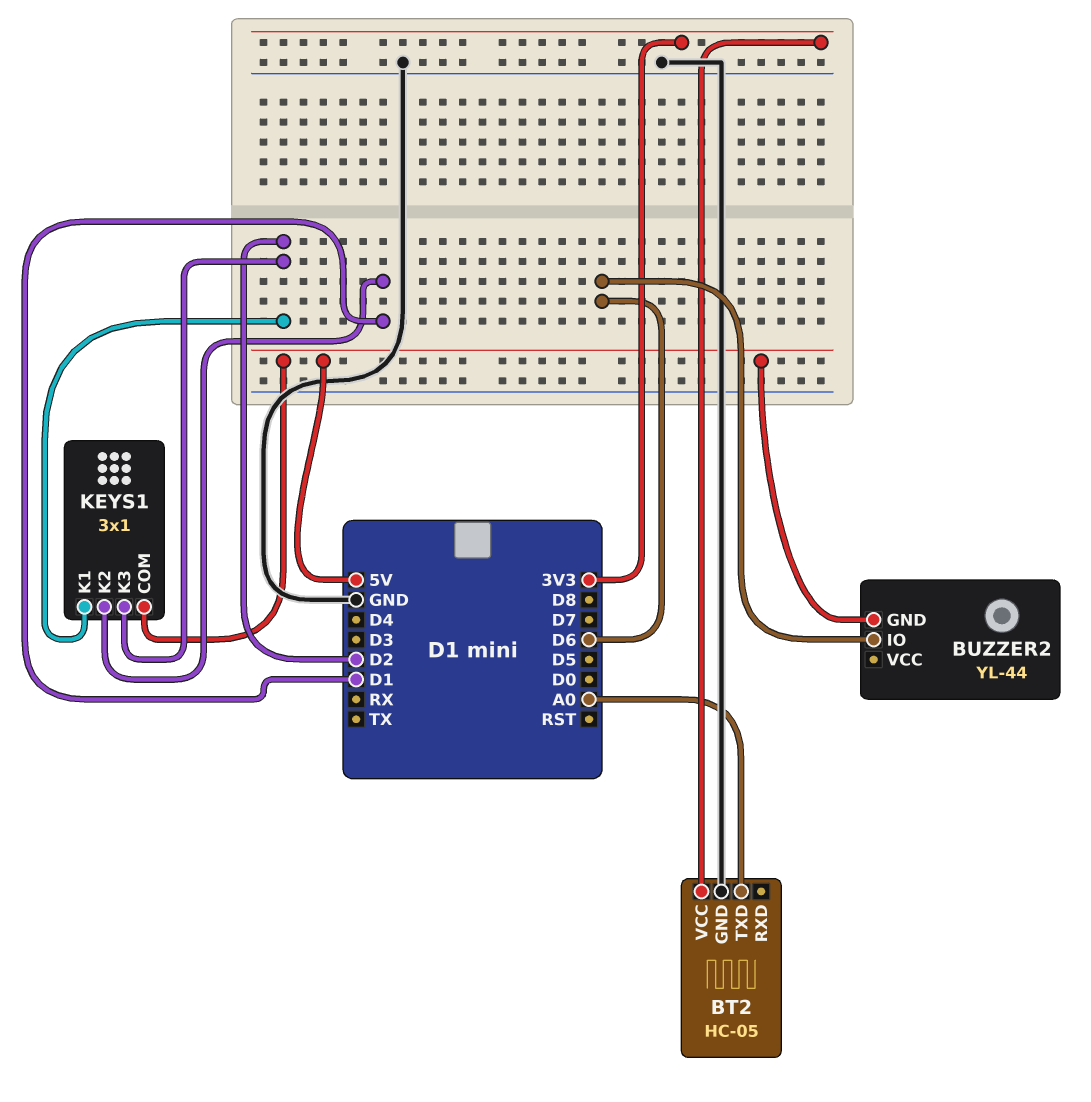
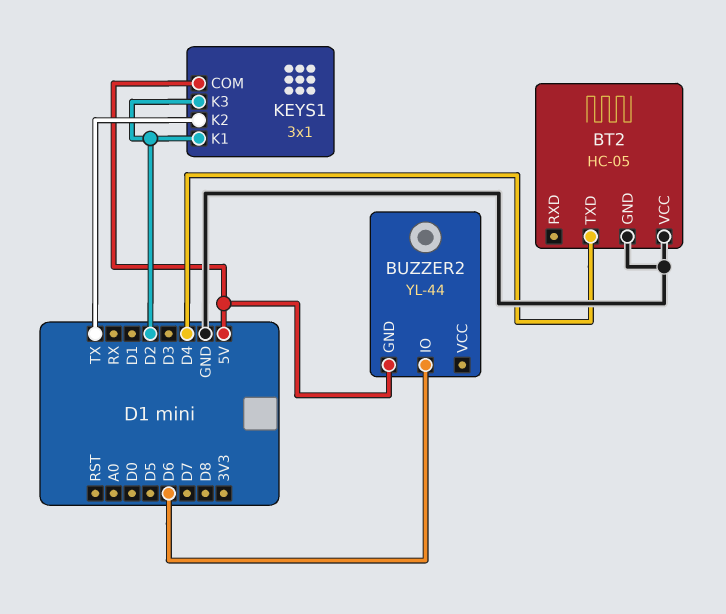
BT2 pin TXD: A0 -> D4
BT2 pin VCC: 3V3 -> GND
KEYS1 pin K2: D1 -> TX

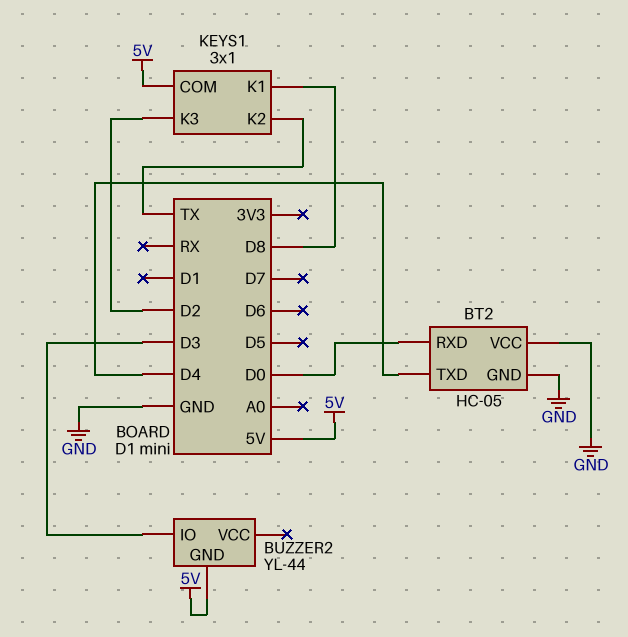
BT2 pin RXD: none -> D0
BUZZER2 pin IO: D6 -> D3
KEYS1 pin K1: D2 -> D8

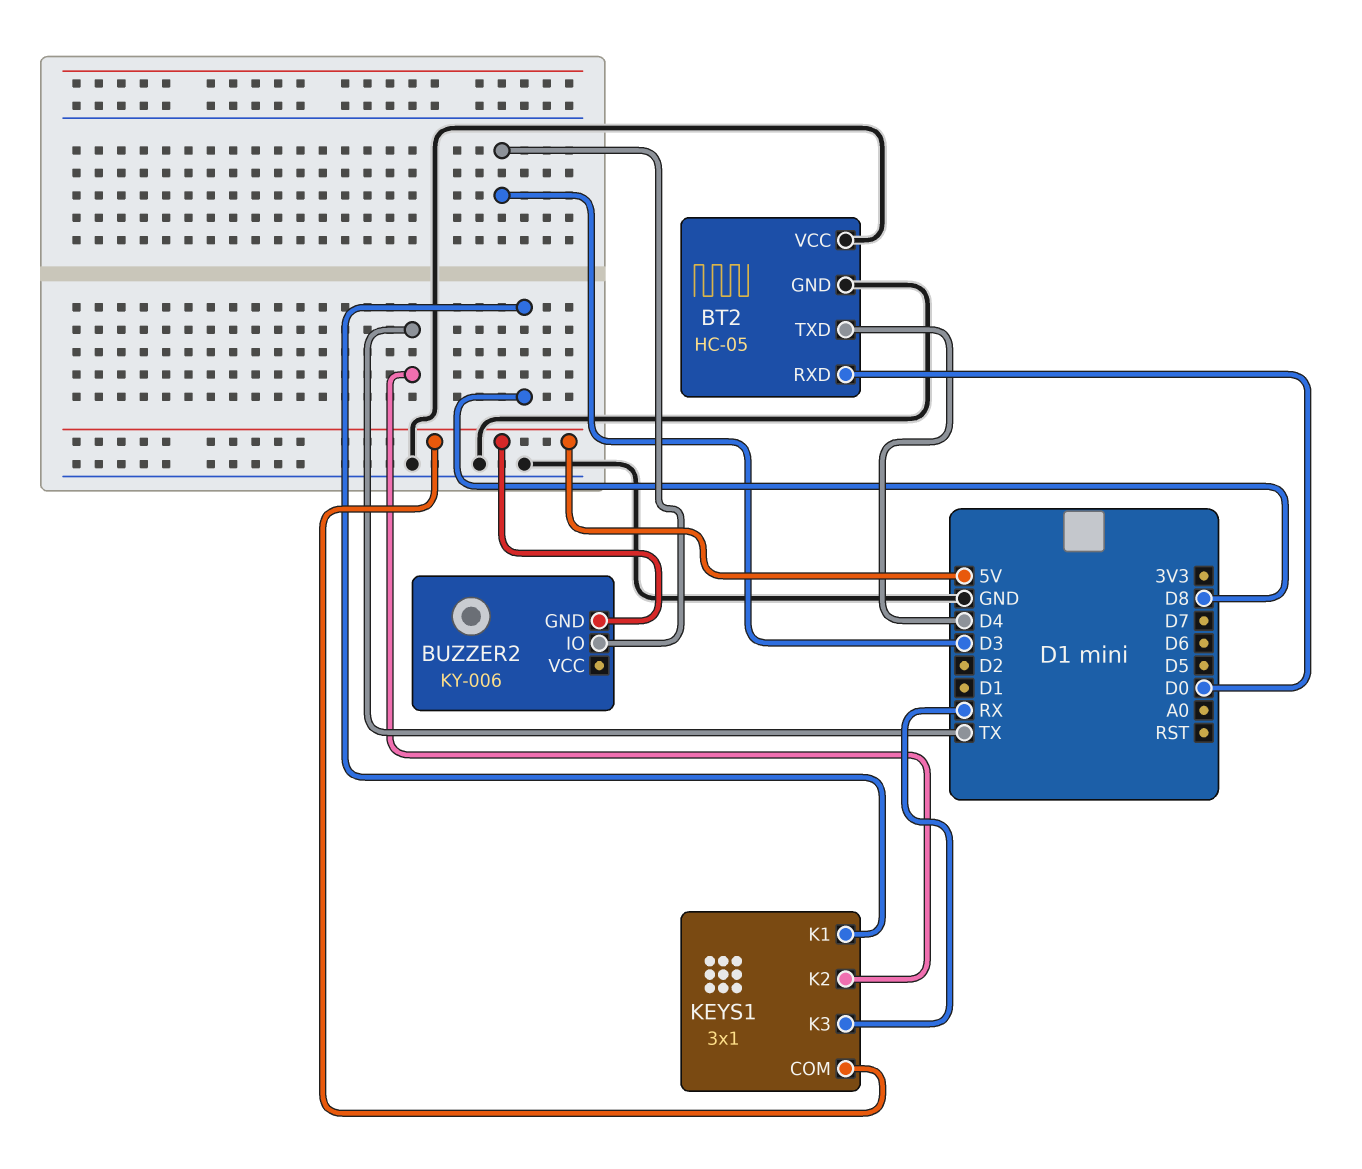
BUZZER2: YL-44 -> KY-006
KEYS1 pin K3: D2 -> RX

